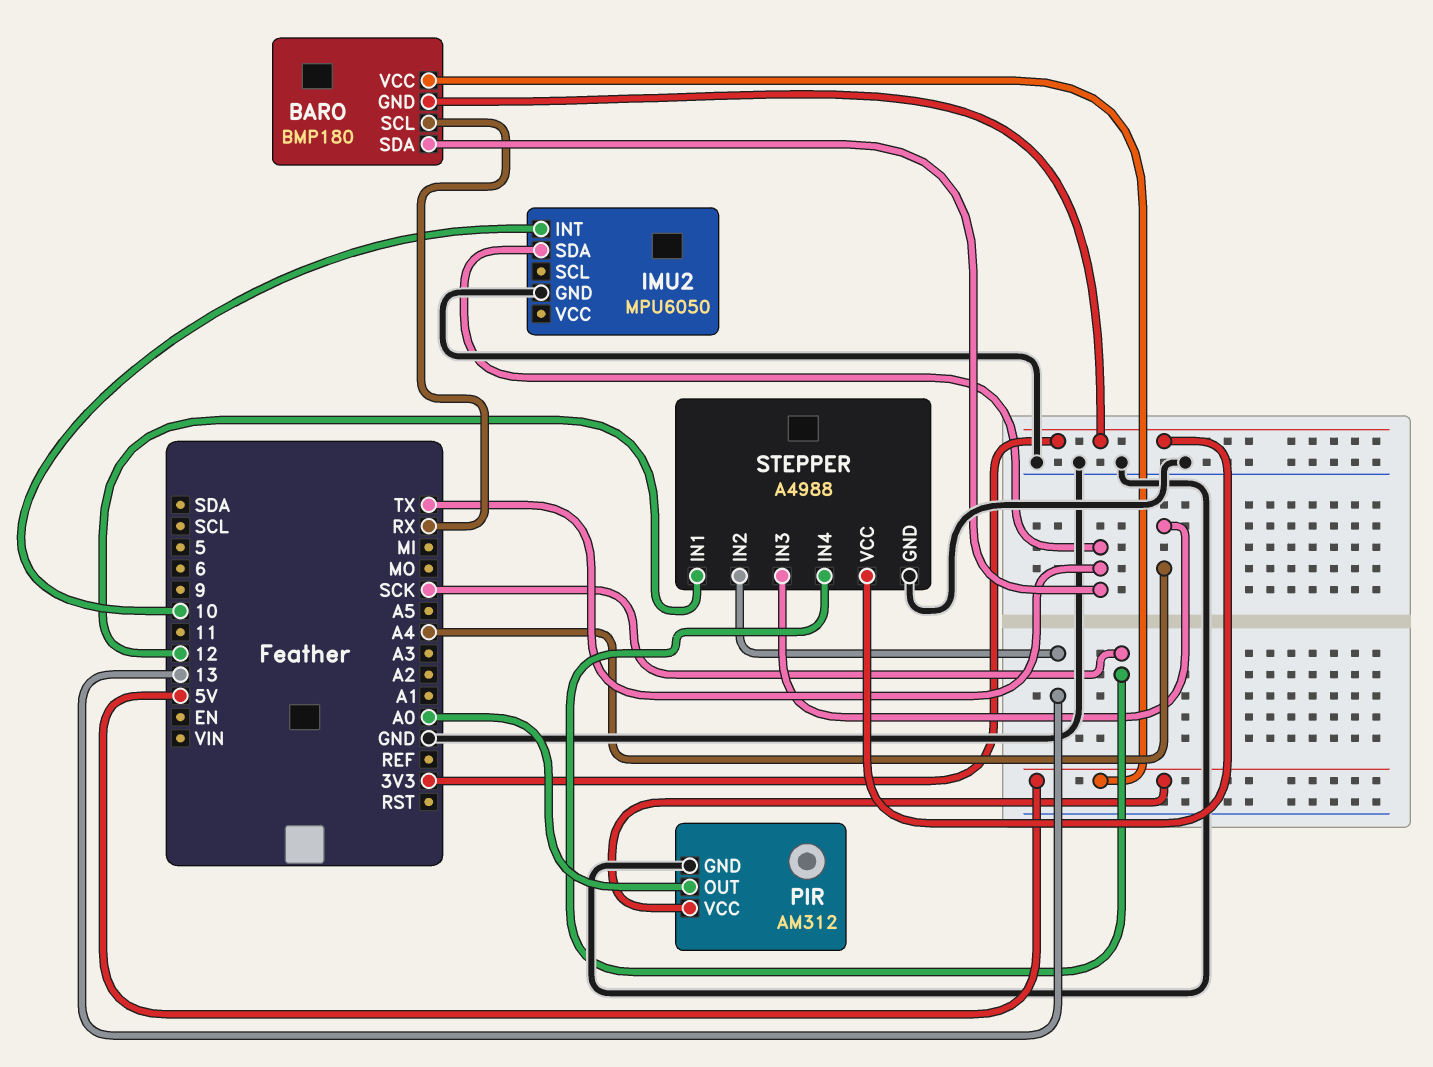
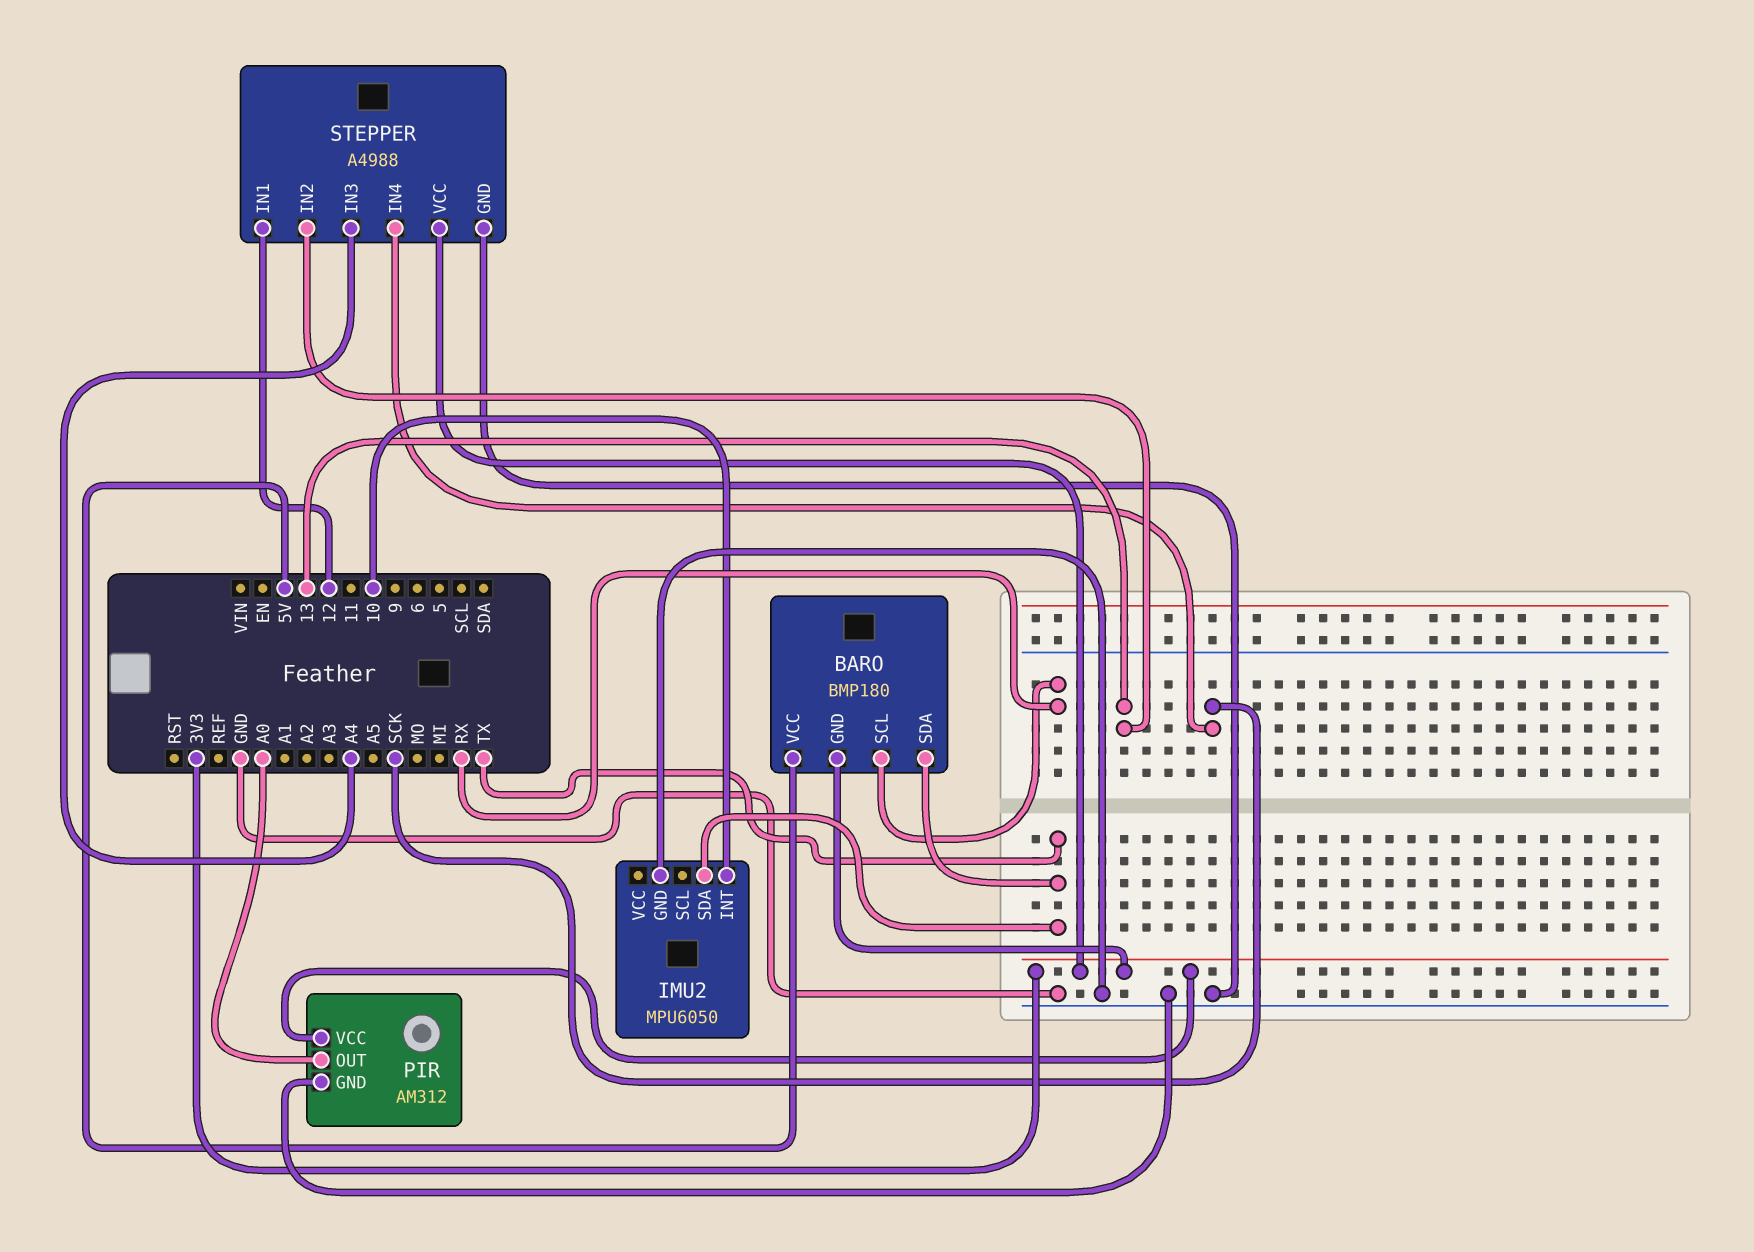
PIR pin VCC: 5V -> 3V3

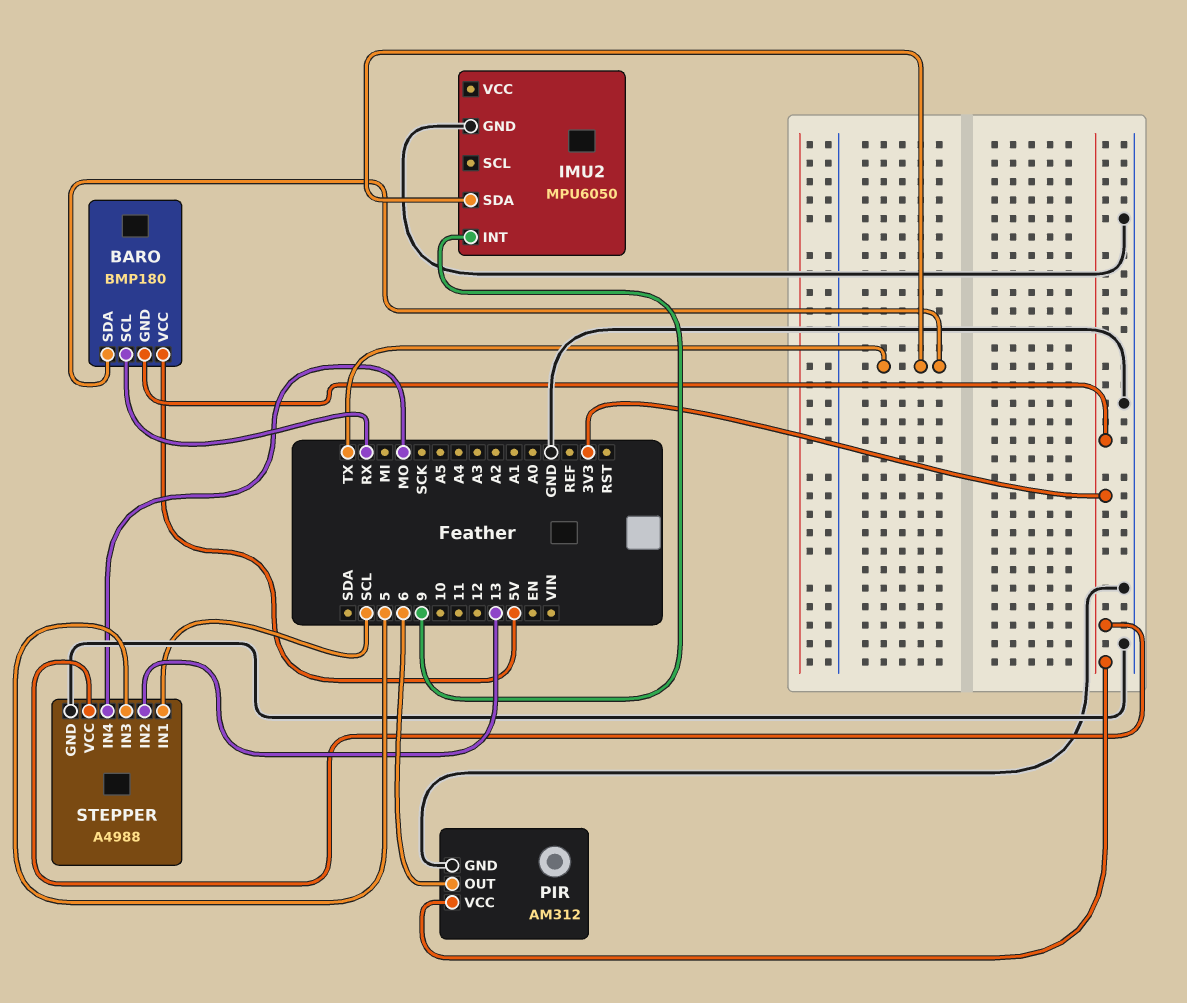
IMU2 pin INT: 10 -> 9
PIR pin OUT: A0 -> 6
STEPPER pin IN1: 12 -> SCL
STEPPER pin IN3: A4 -> 5
STEPPER pin IN4: SCK -> MO

